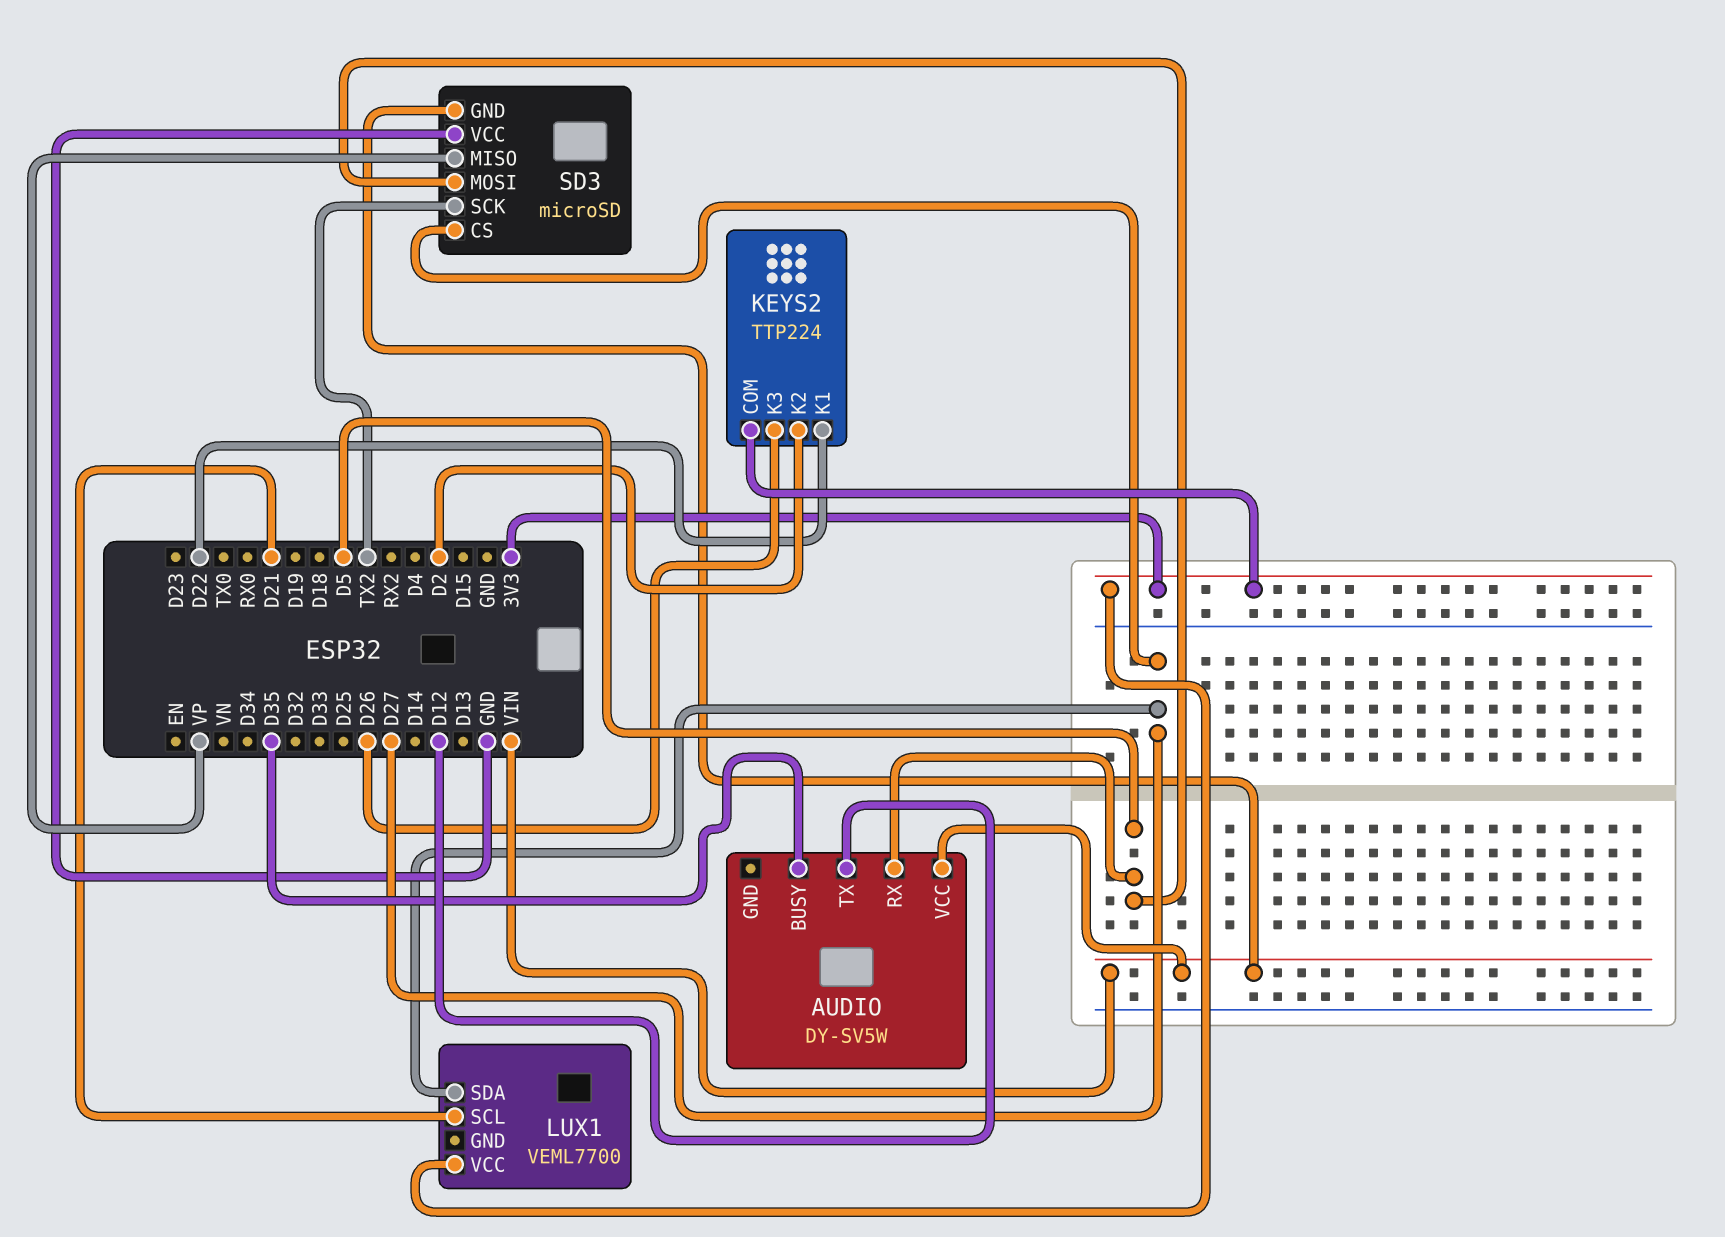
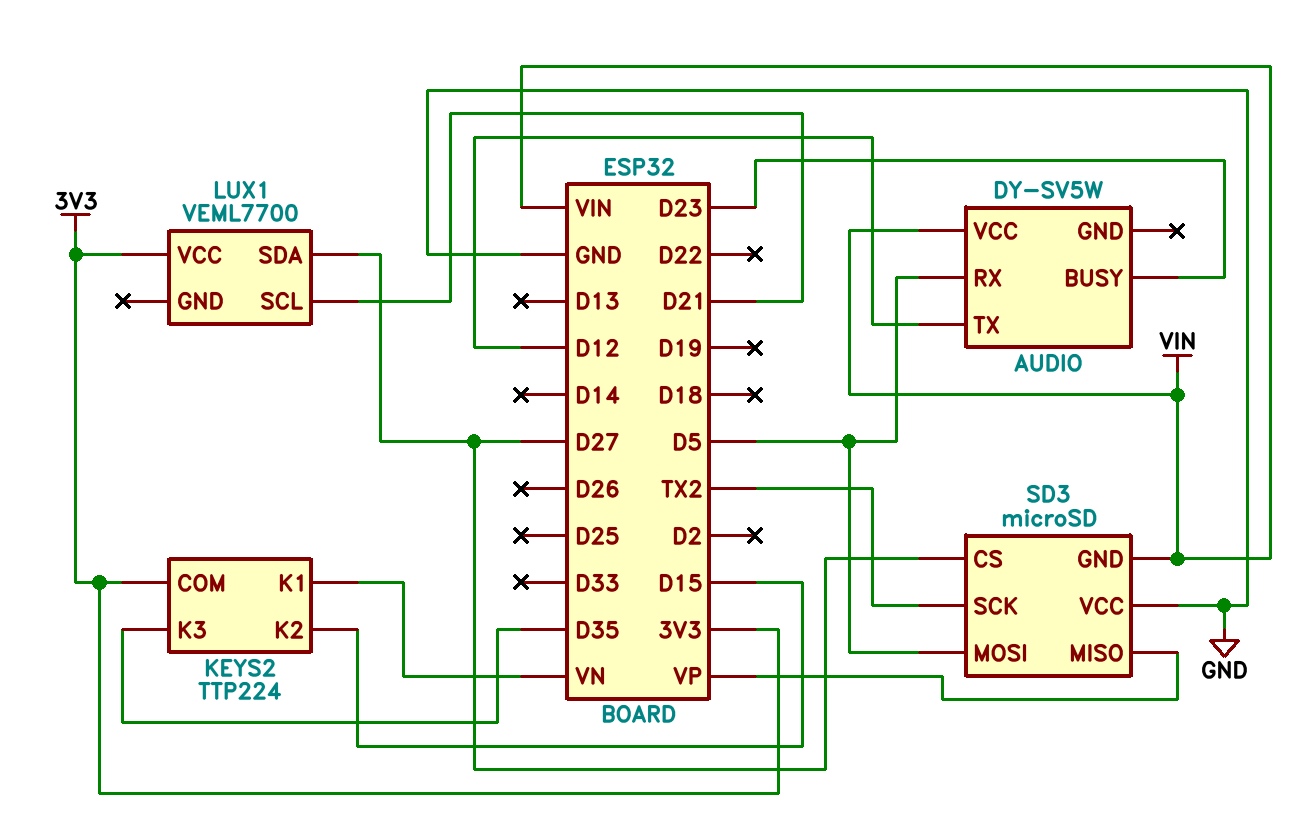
AUDIO pin BUSY: D35 -> D23
KEYS2 pin K1: D22 -> VN
KEYS2 pin K2: D2 -> D15
KEYS2 pin K3: D26 -> D35

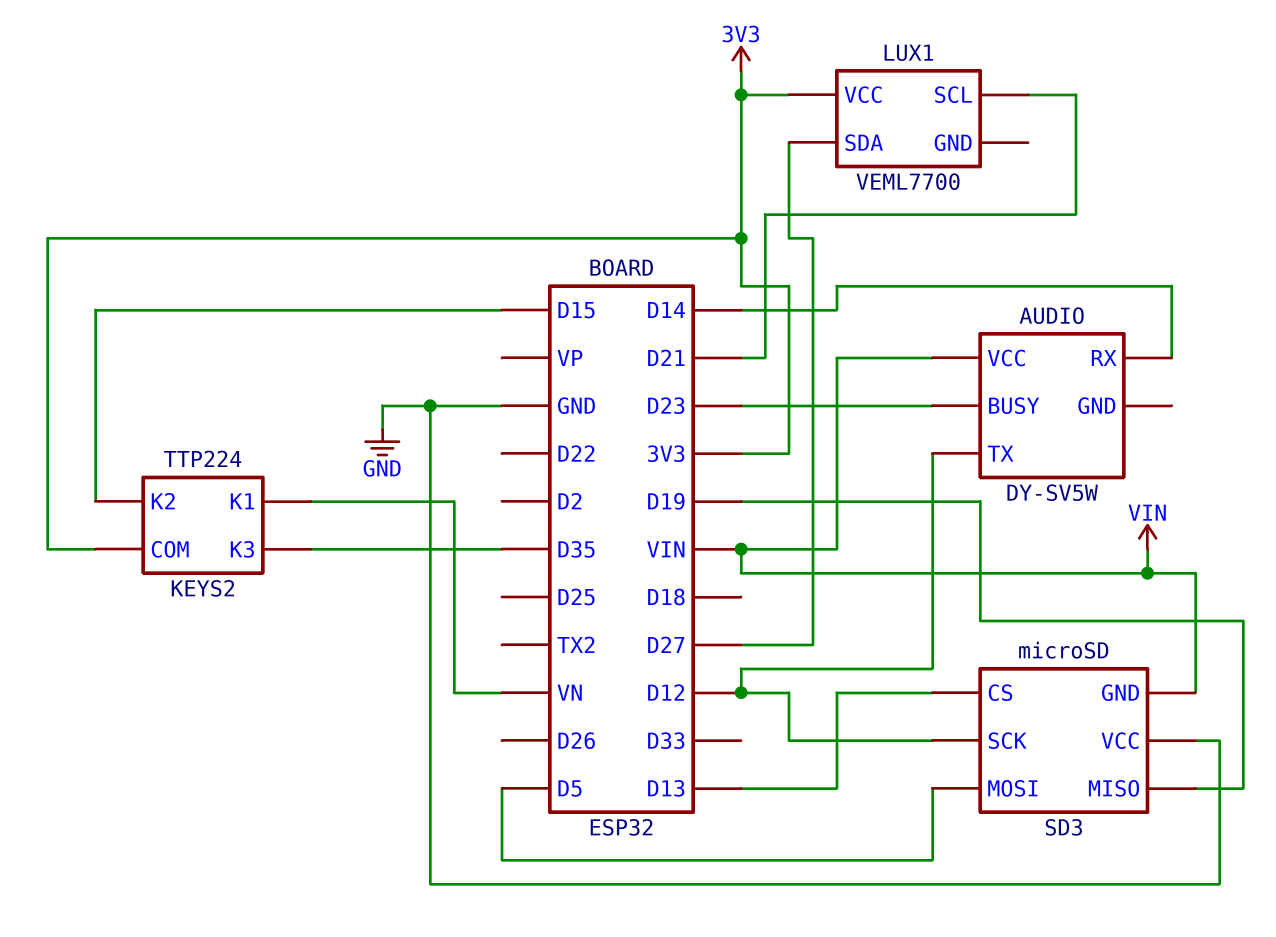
AUDIO pin RX: D5 -> D14
SD3 pin CS: D27 -> D13
SD3 pin MISO: VP -> D19
SD3 pin SCK: TX2 -> D12

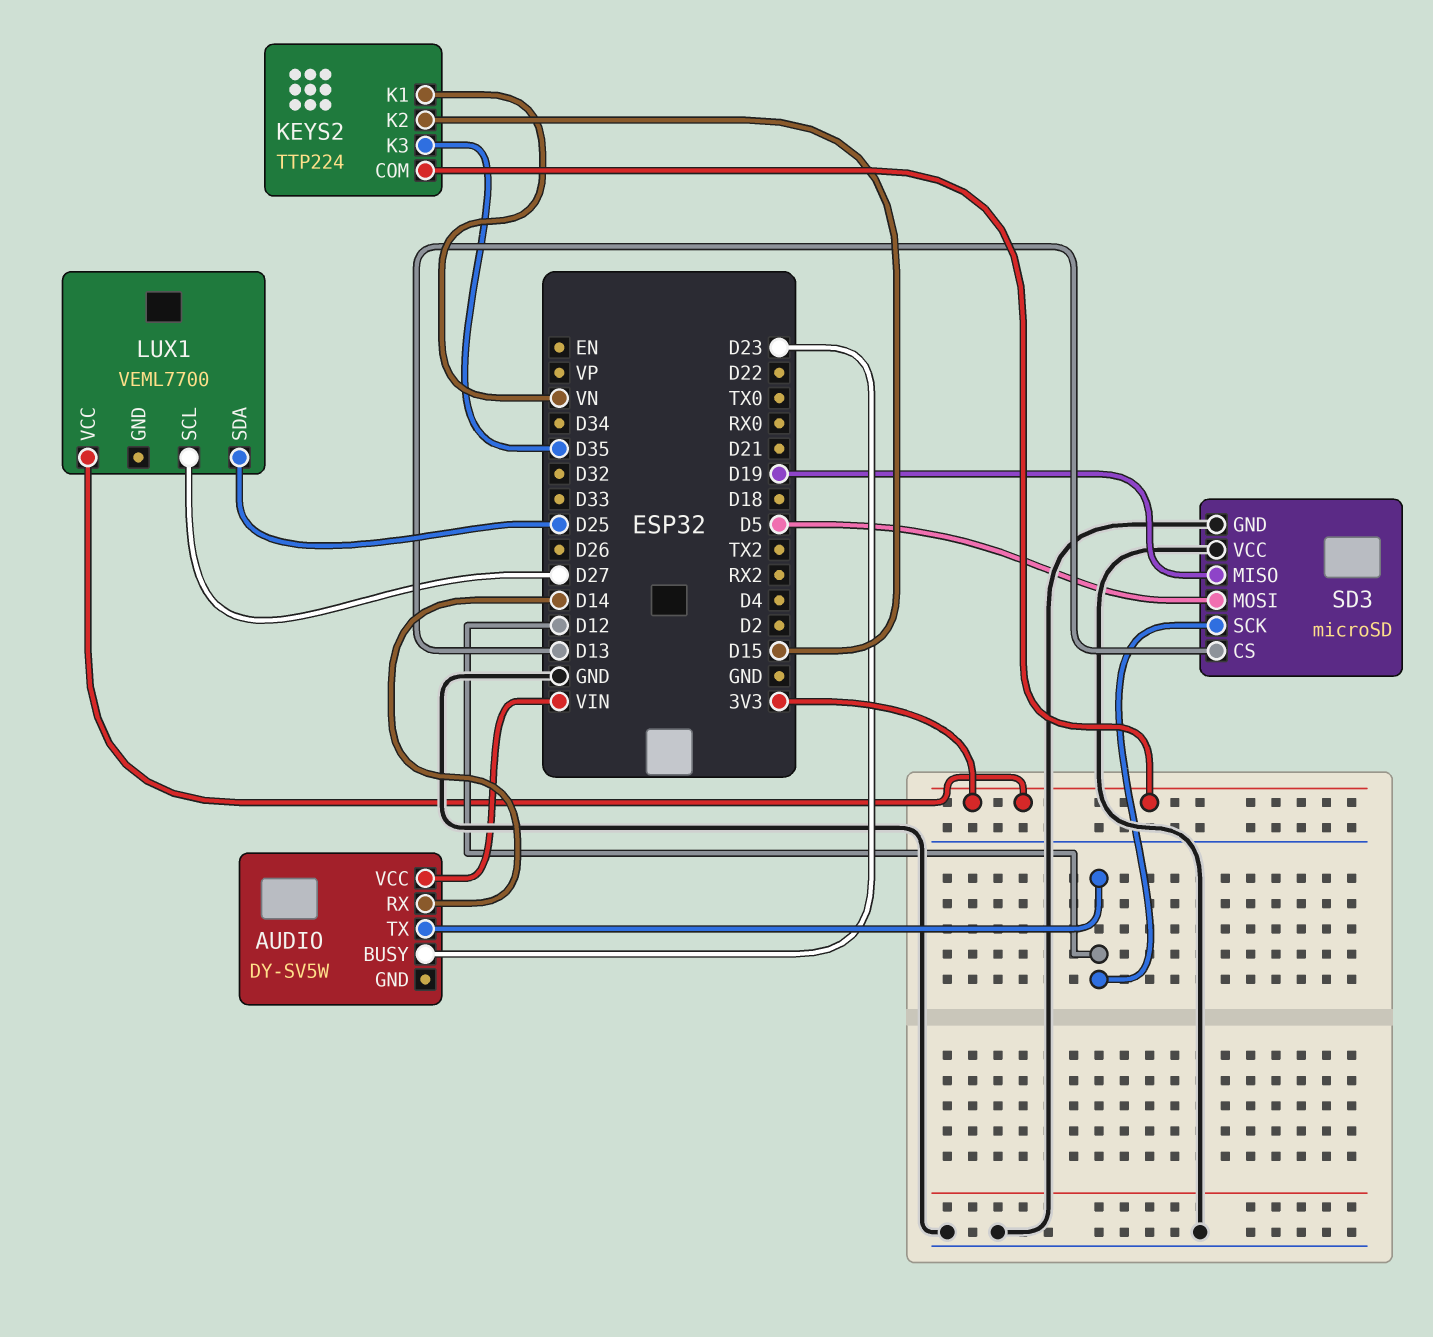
LUX1 pin SCL: D21 -> D27
LUX1 pin SDA: D27 -> D25
SD3 pin GND: VIN -> GND

